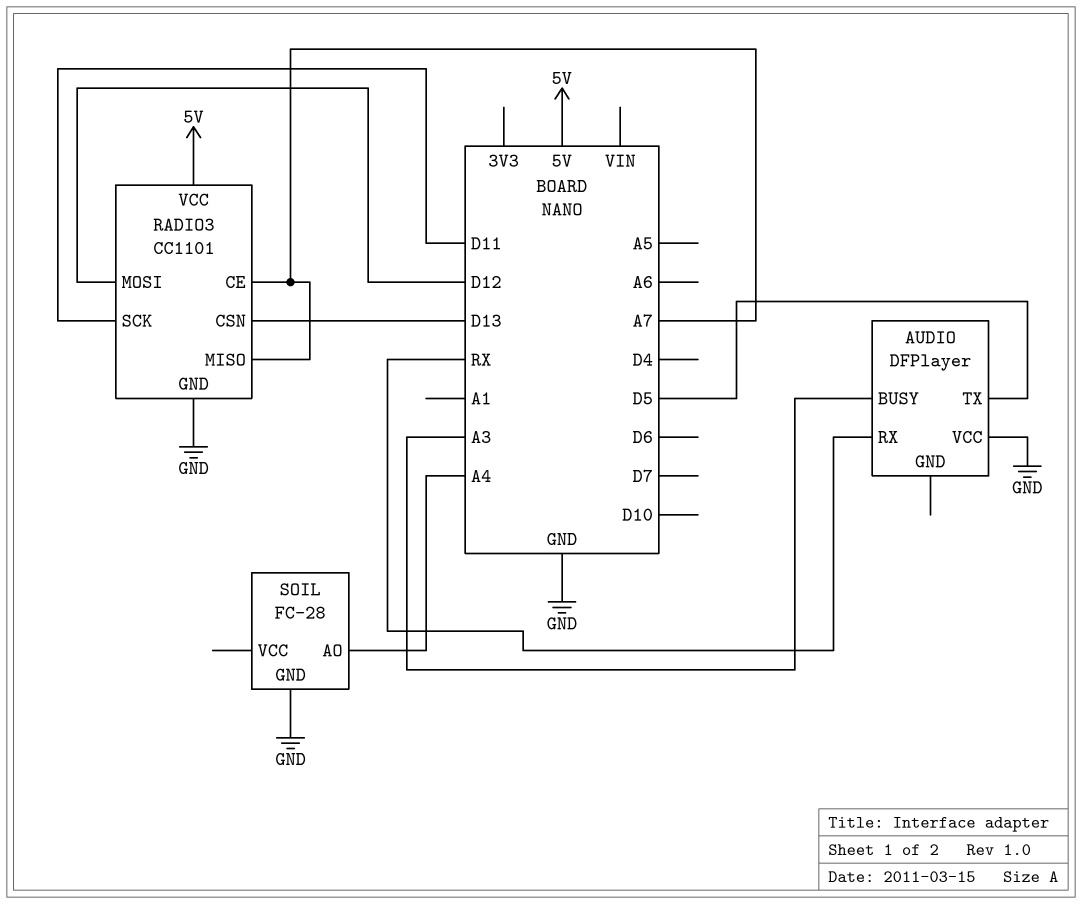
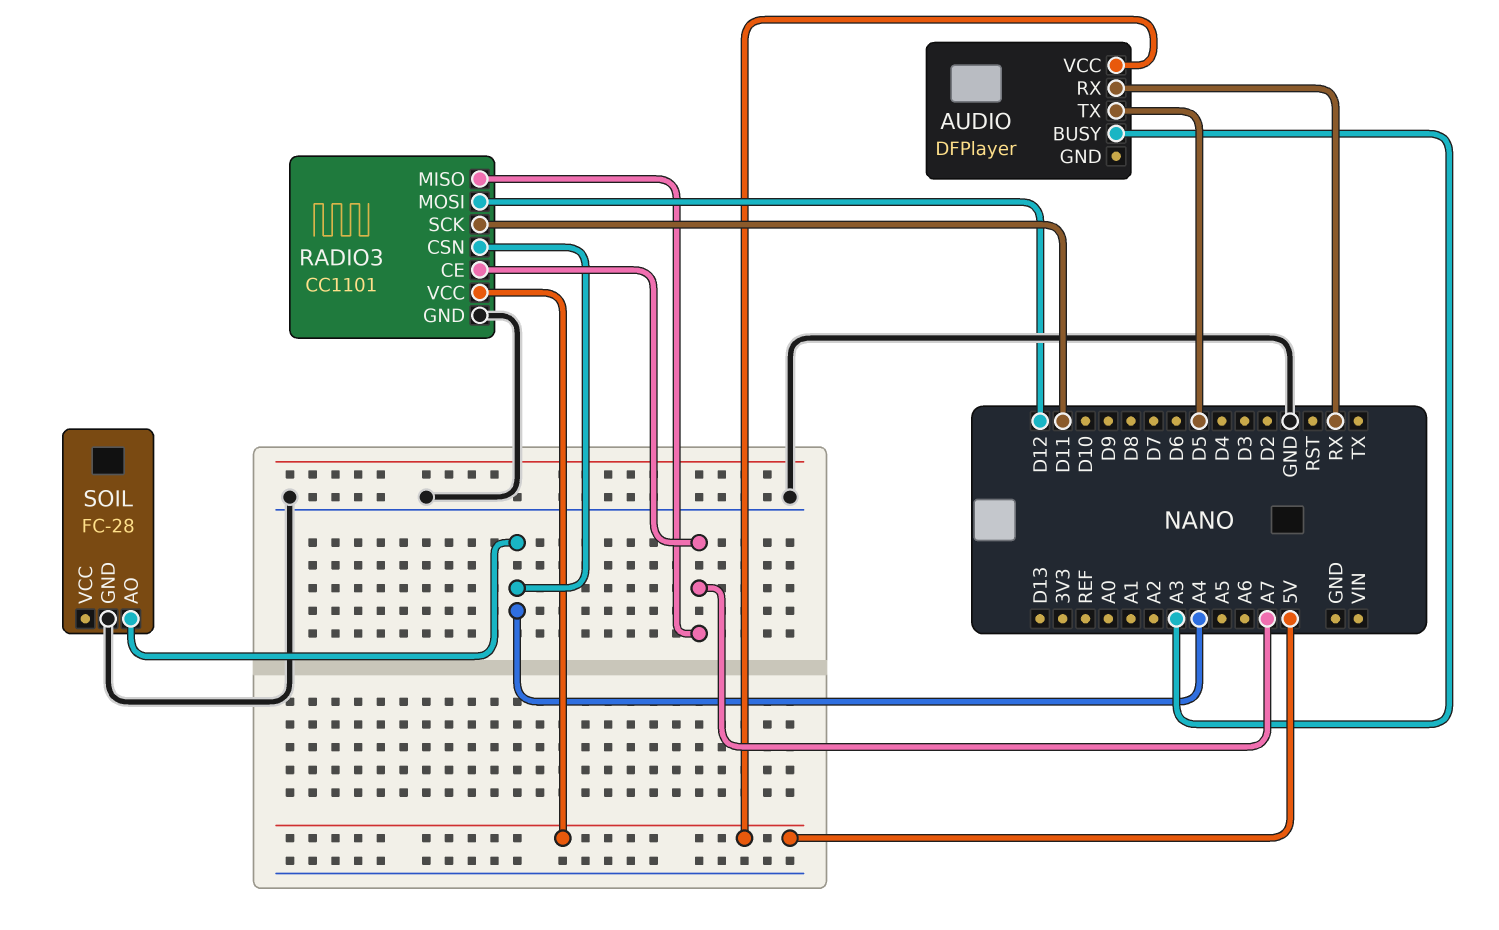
AUDIO pin VCC: GND -> 5V
RADIO3 pin CSN: D13 -> A4

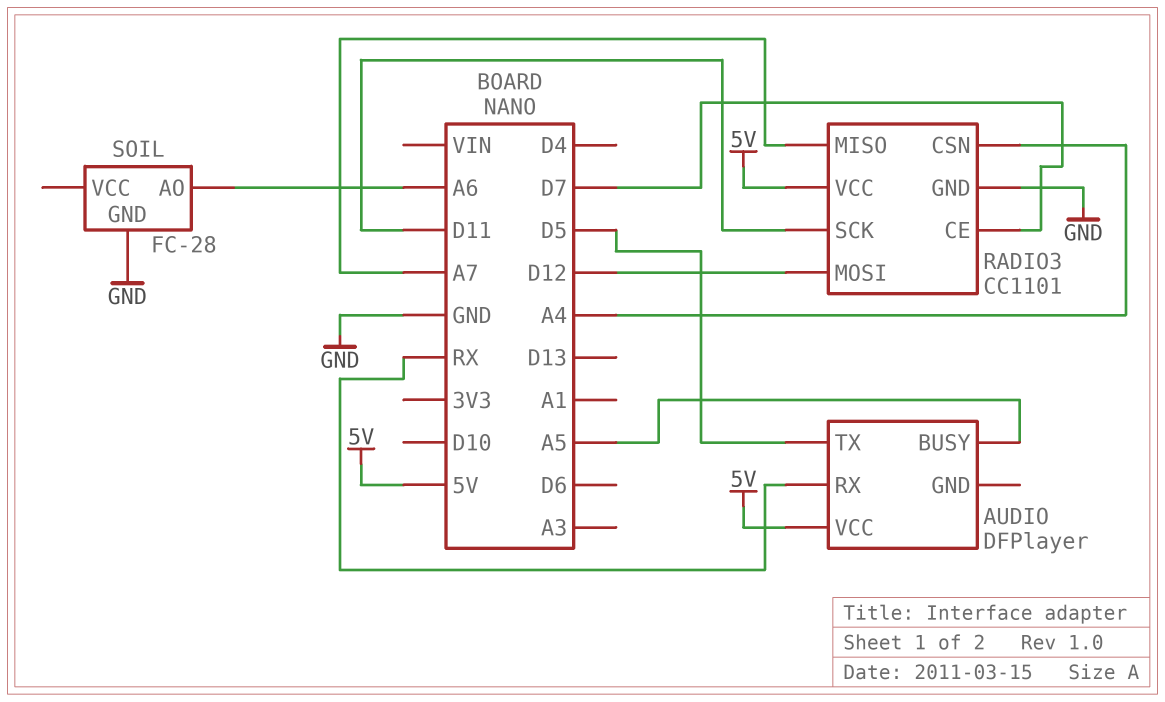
AUDIO pin BUSY: A3 -> A5
RADIO3 pin CE: A7 -> D7
SOIL pin AO: A4 -> A6

